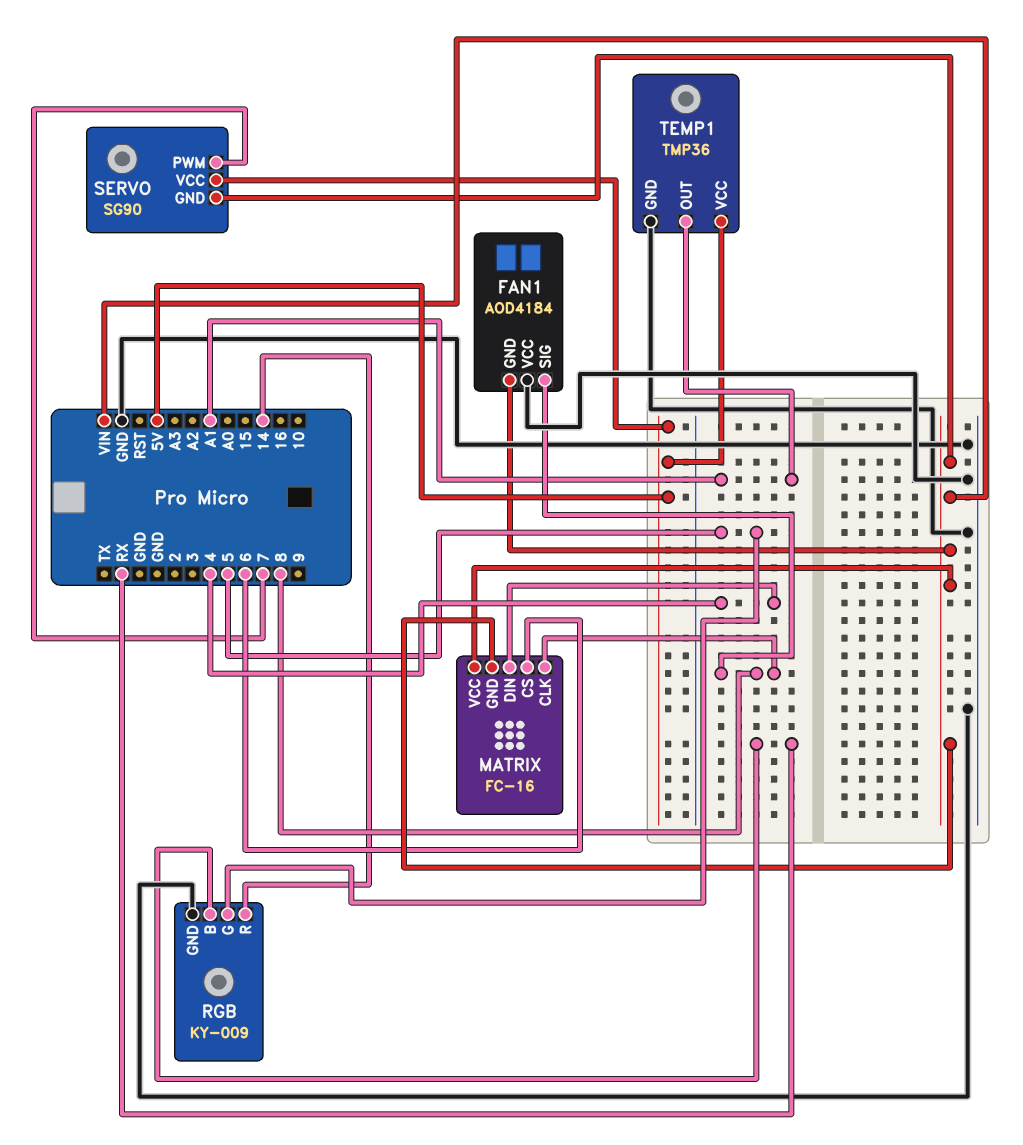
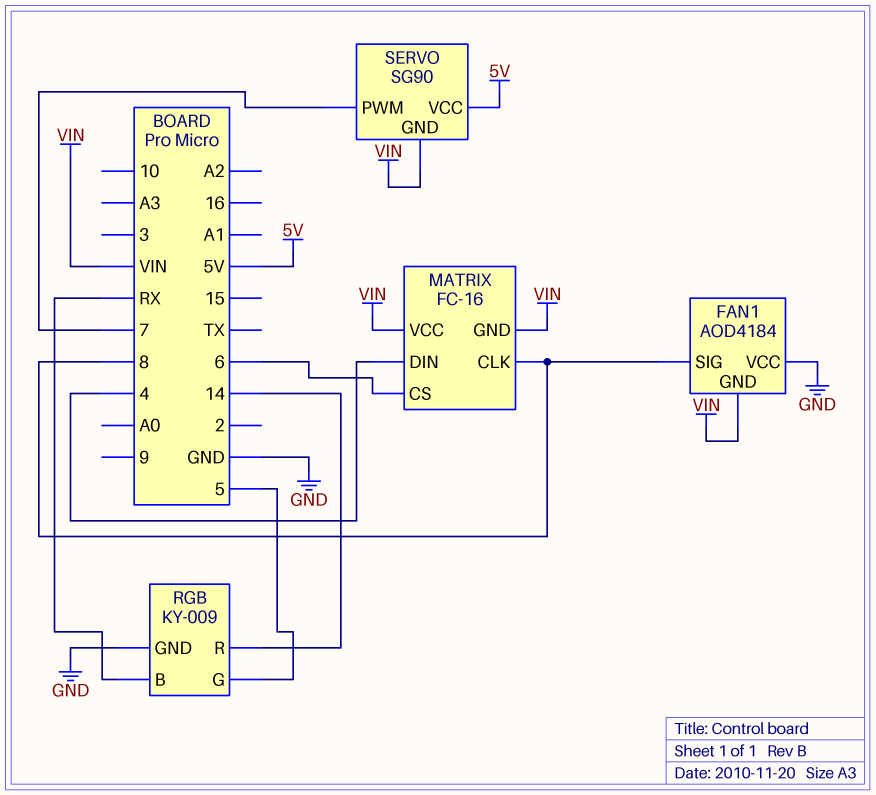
TEMP1: TMP36 -> none
TEMP1 pin GND: GND -> none
TEMP1 pin OUT: A1 -> none
TEMP1 pin VCC: 5V -> none

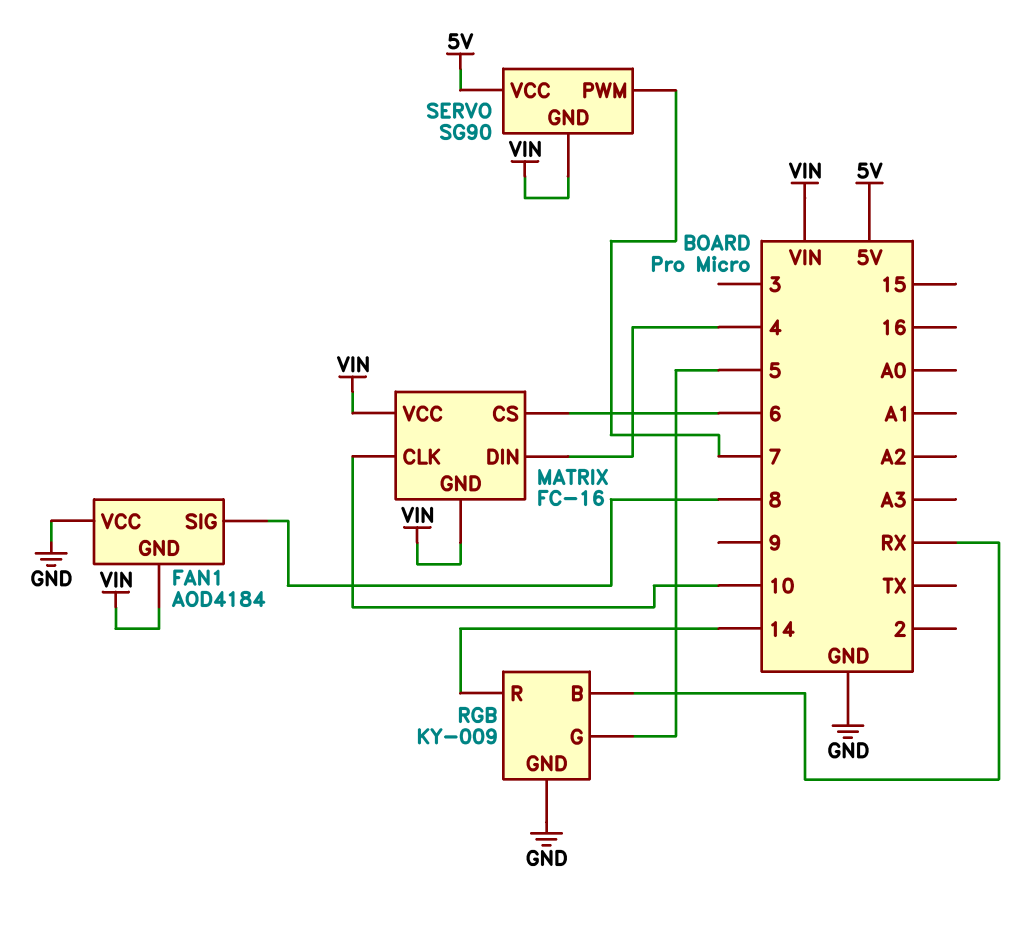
MATRIX pin CLK: 8 -> 10

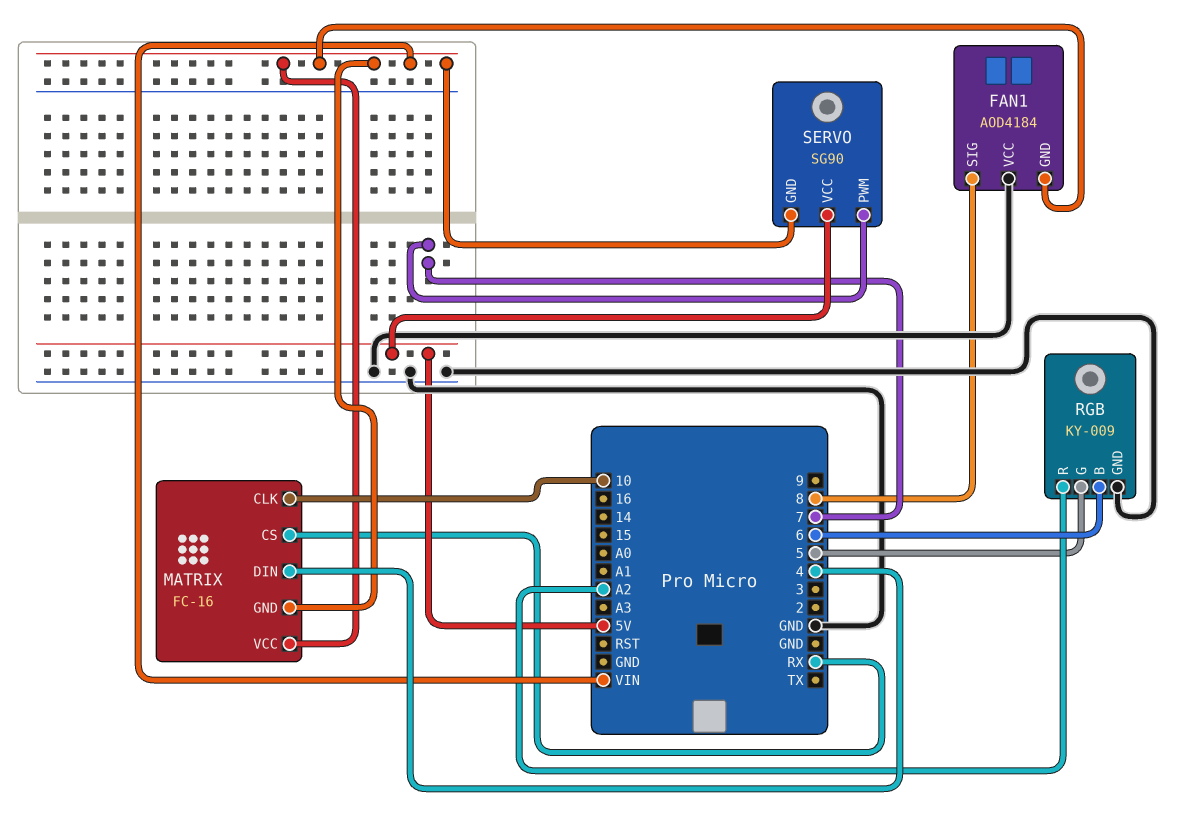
MATRIX pin CS: 6 -> RX
RGB pin B: RX -> 6
RGB pin R: 14 -> A2

